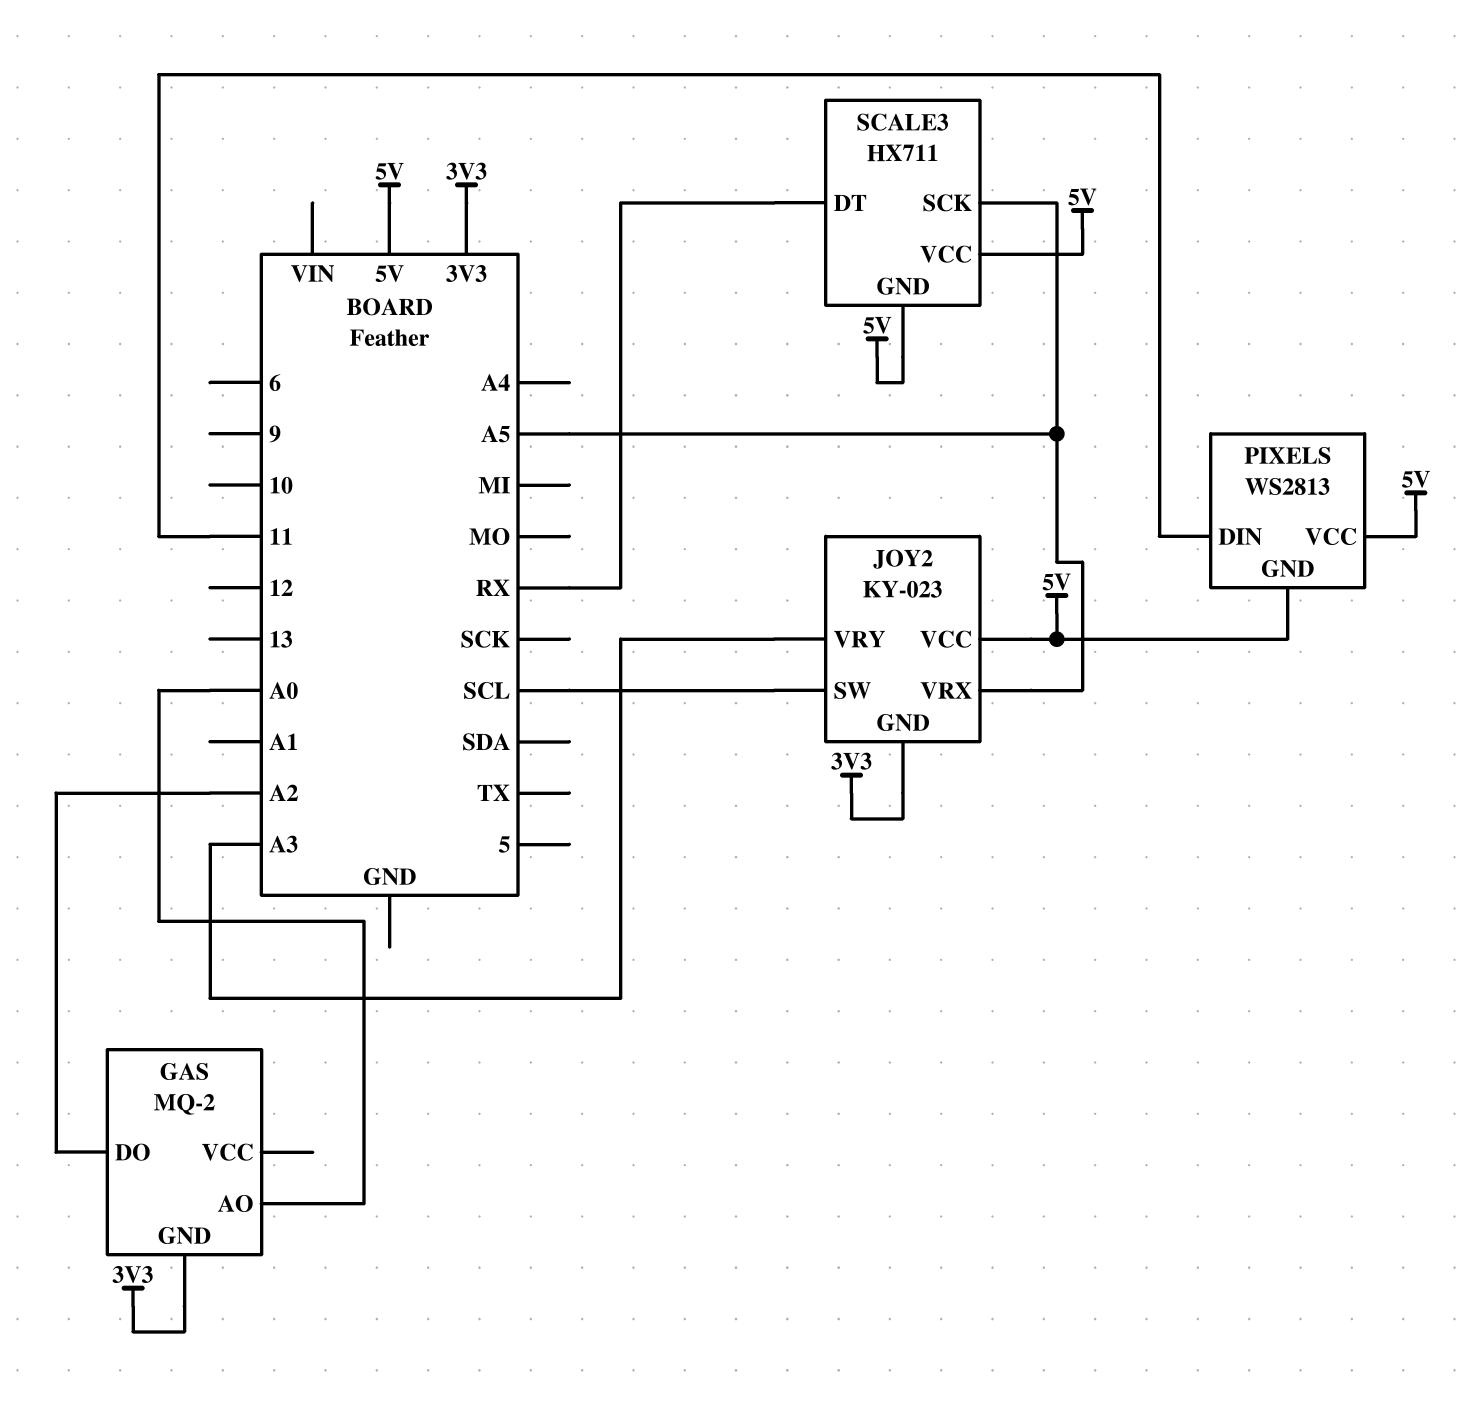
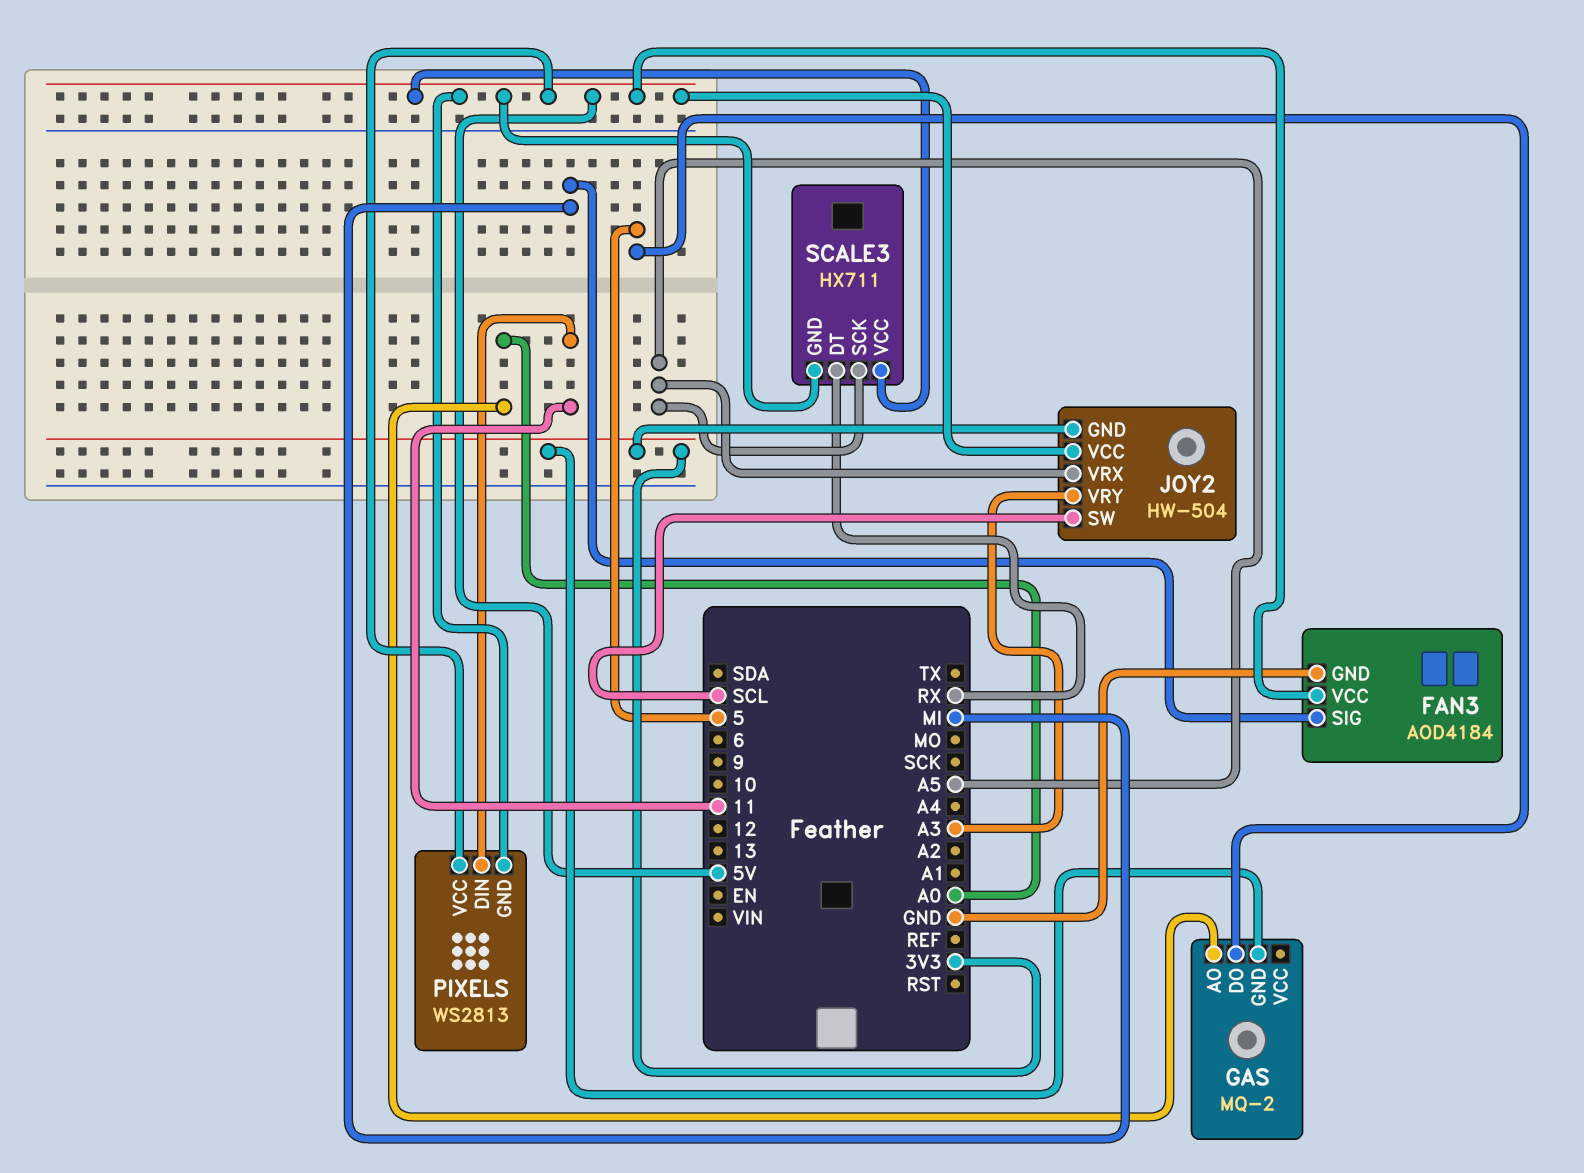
FAN3: none -> AOD4184
FAN3 pin GND: none -> GND
FAN3 pin SIG: none -> MI
FAN3 pin VCC: none -> 5V
GAS pin DO: A2 -> 5
JOY2: KY-023 -> HW-504

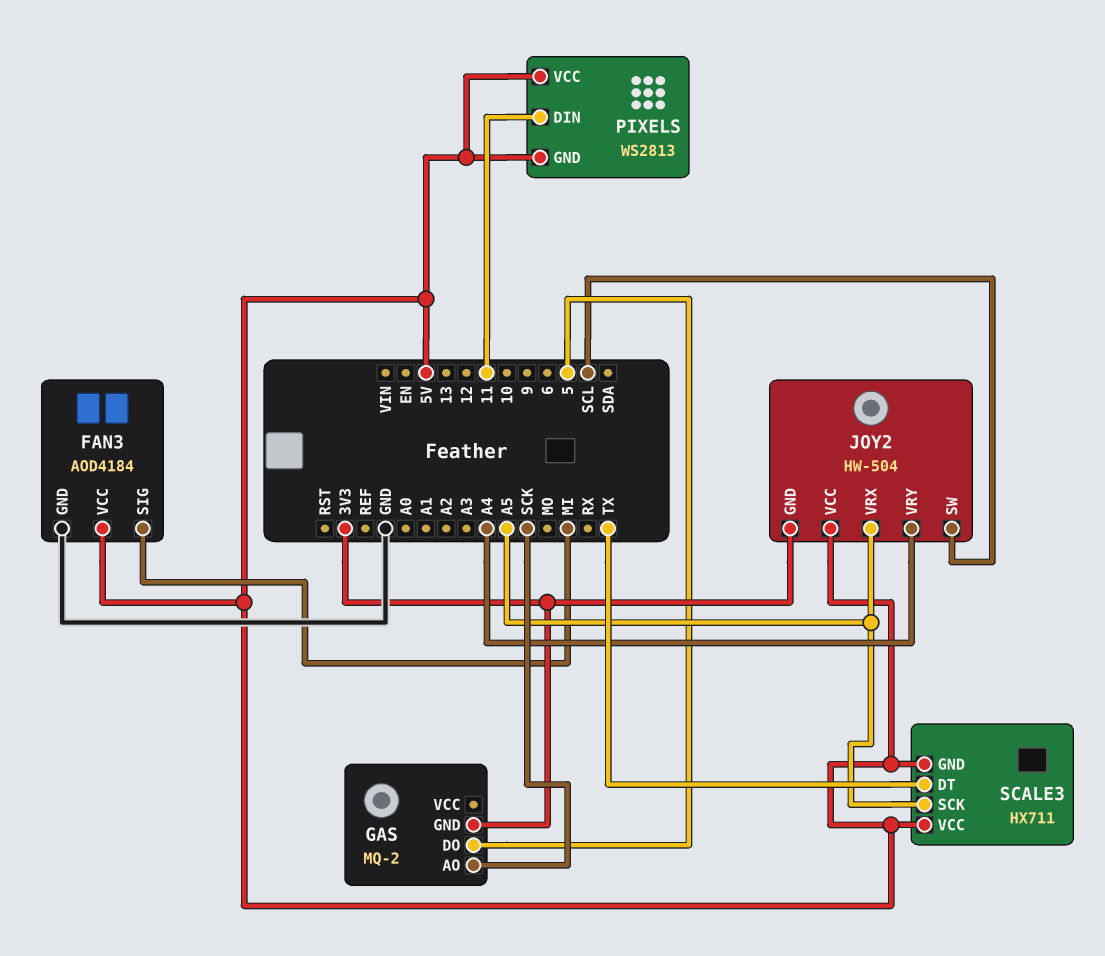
GAS pin AO: A0 -> SCK
JOY2 pin VRY: A3 -> A4
SCALE3 pin DT: RX -> TX

